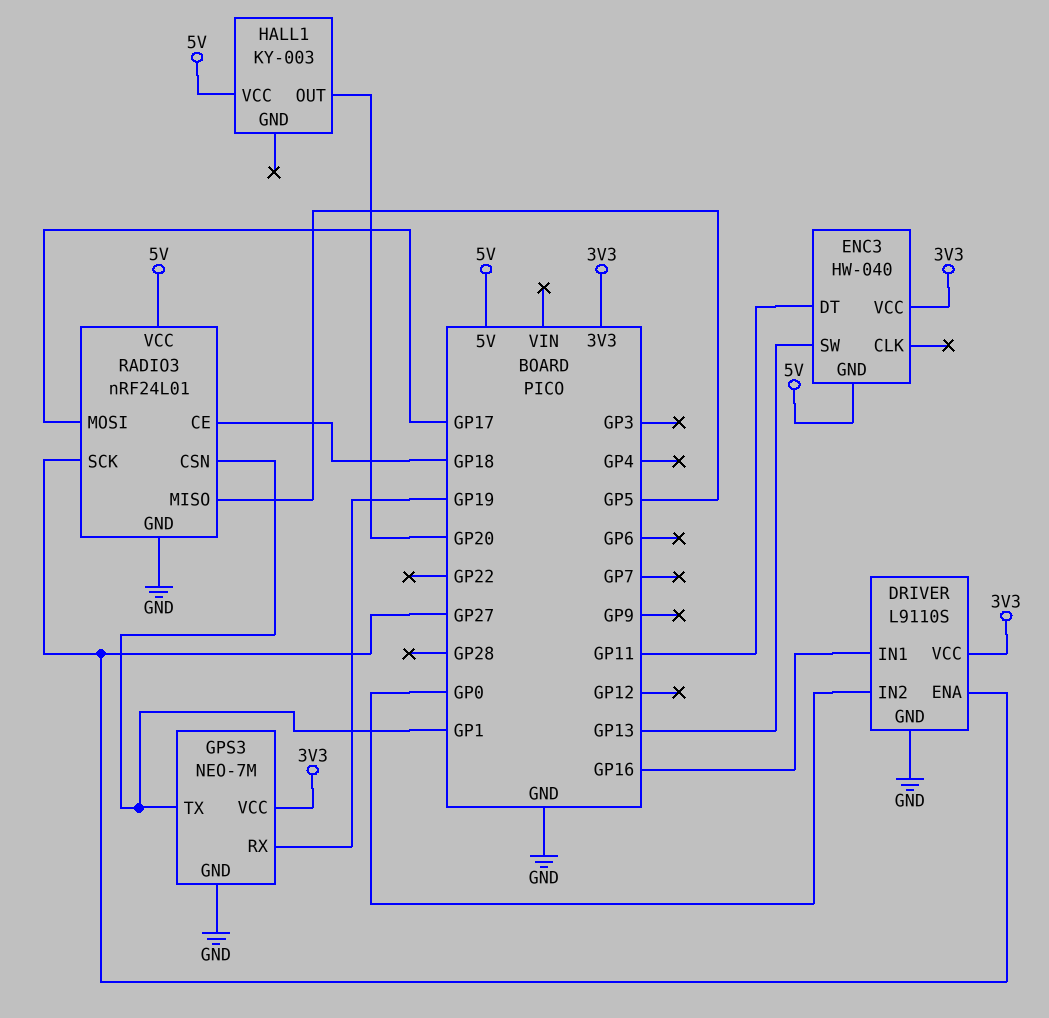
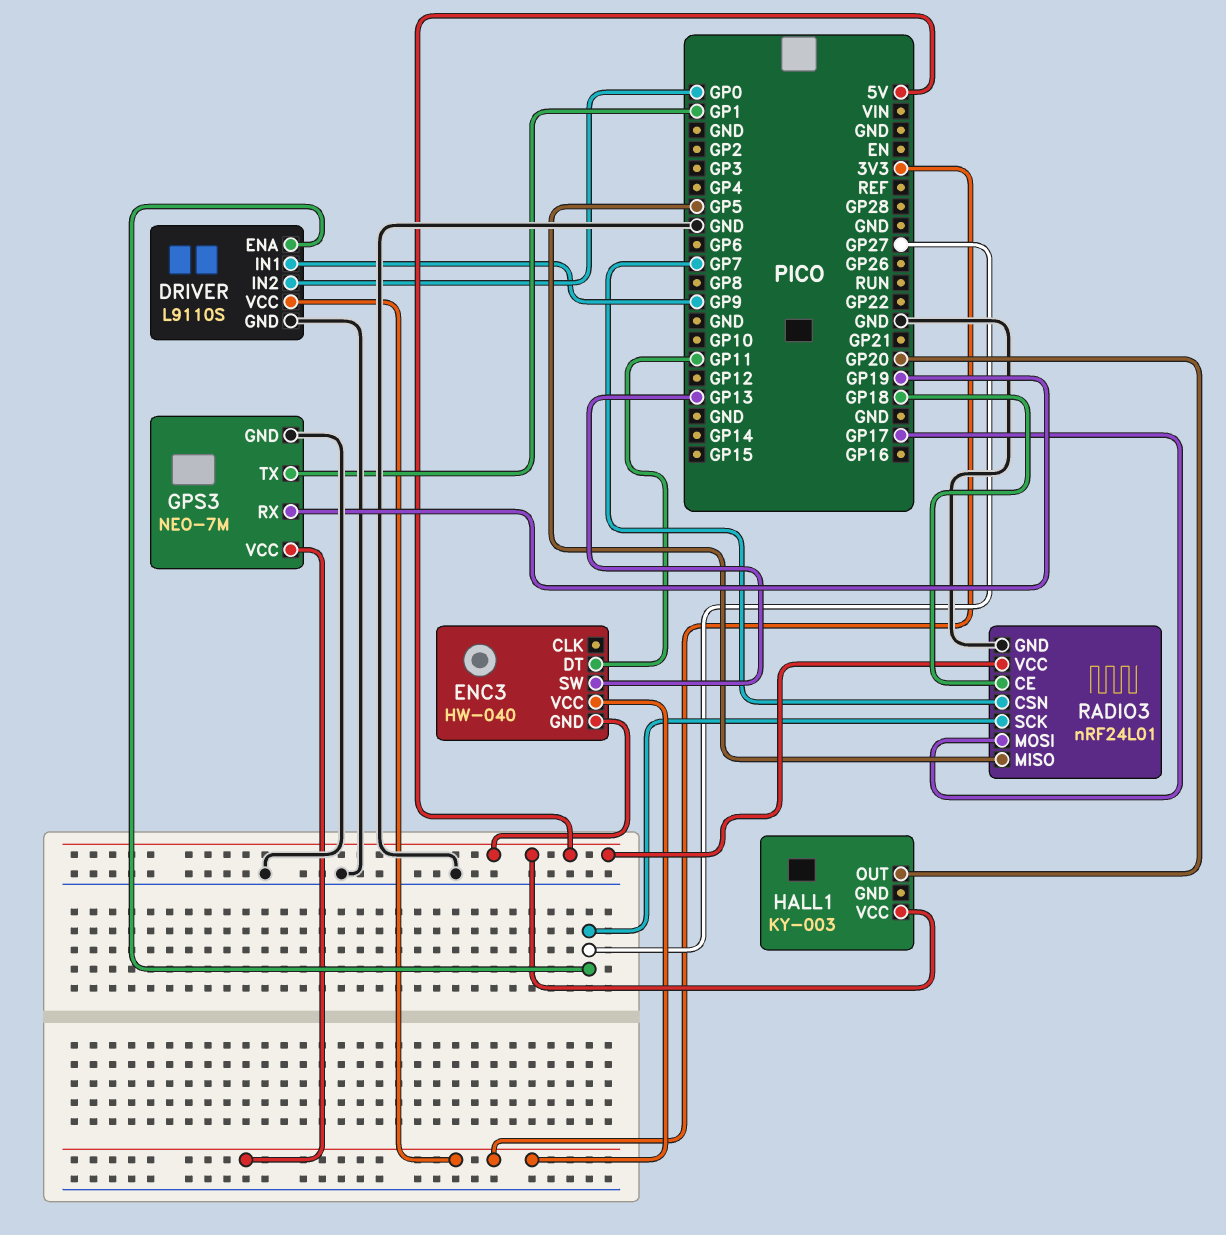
DRIVER pin IN1: GP16 -> GP9
RADIO3 pin CSN: GP1 -> GP7

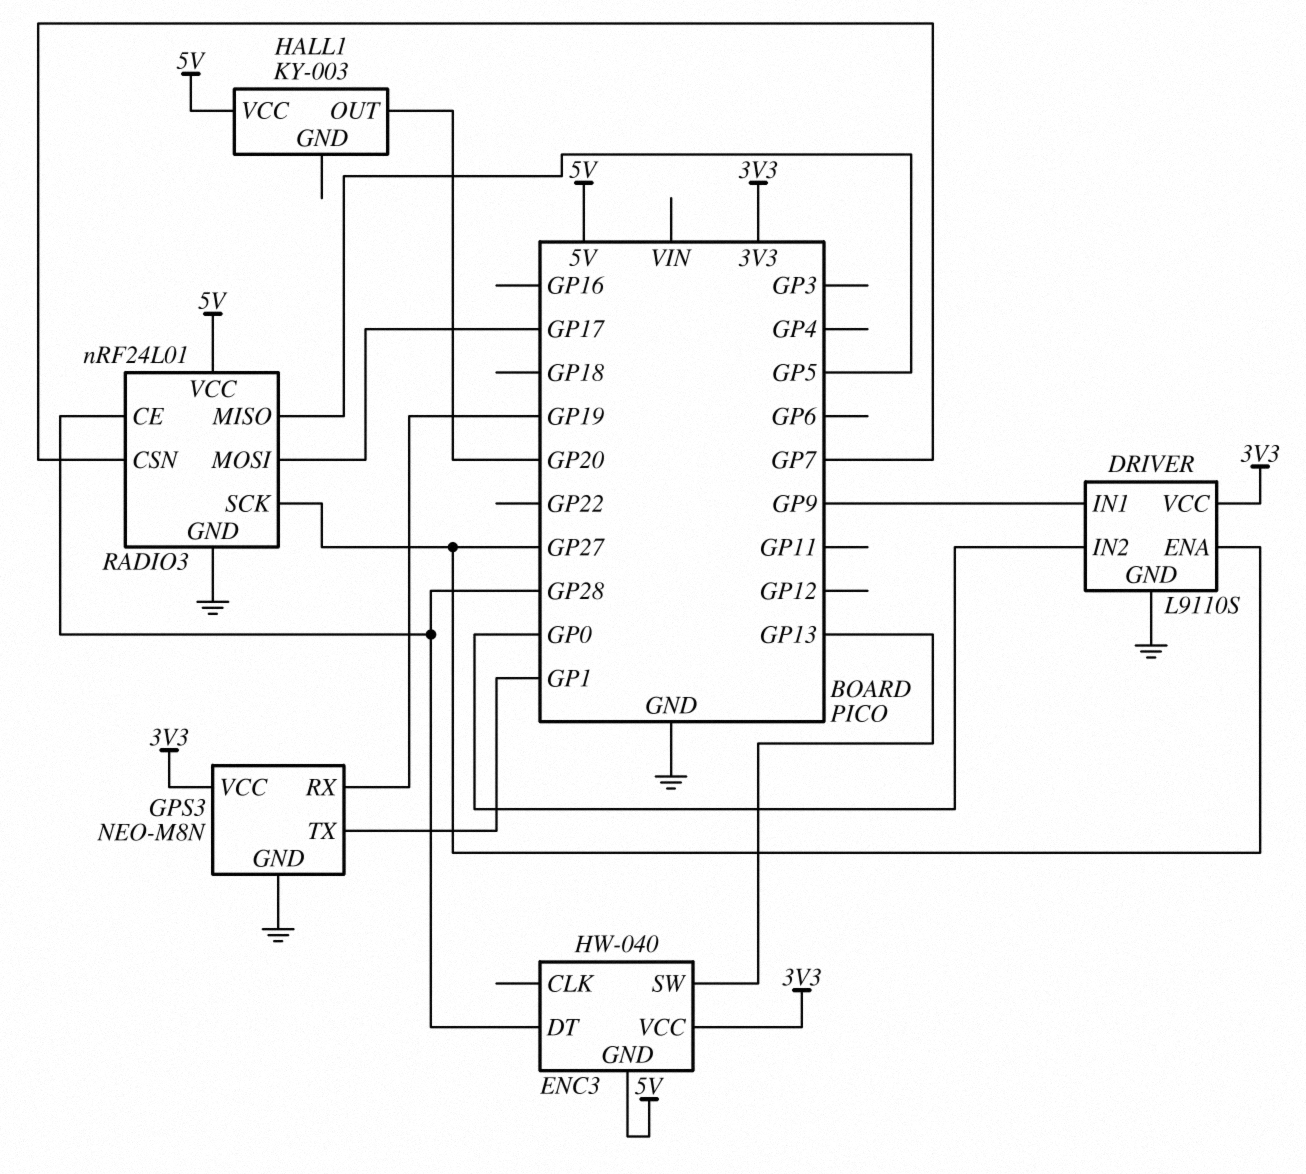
ENC3 pin DT: GP11 -> GP28
GPS3: NEO-7M -> NEO-M8N
RADIO3 pin CE: GP18 -> GP28

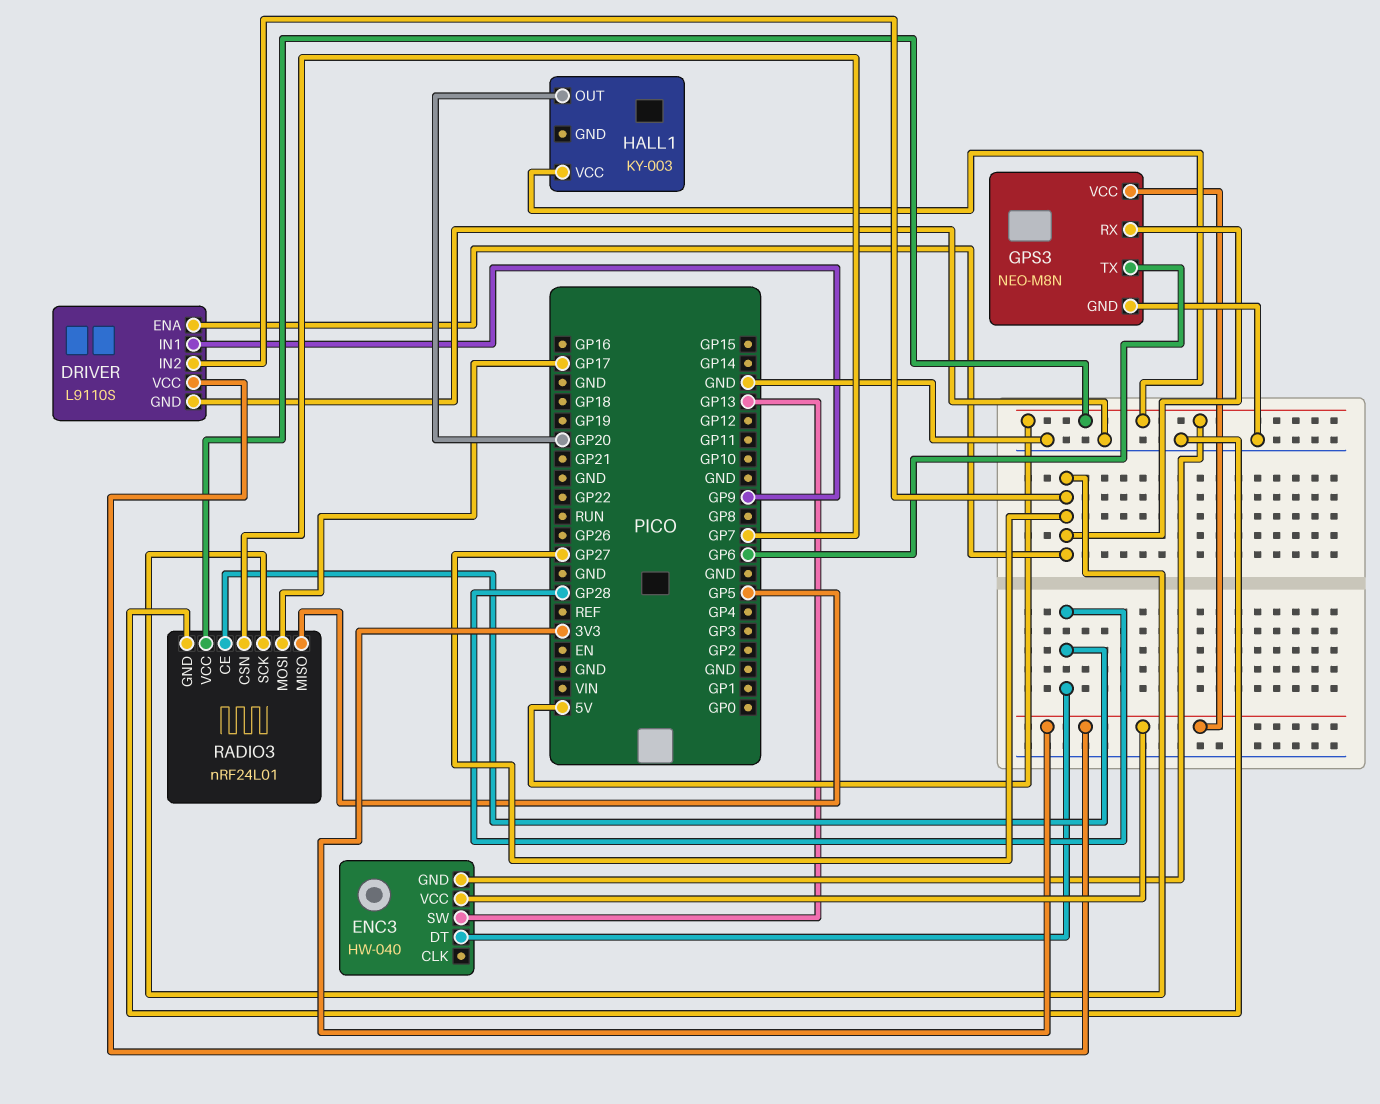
DRIVER pin IN2: GP0 -> GP27
GPS3 pin RX: GP19 -> GP27
GPS3 pin TX: GP1 -> GP6

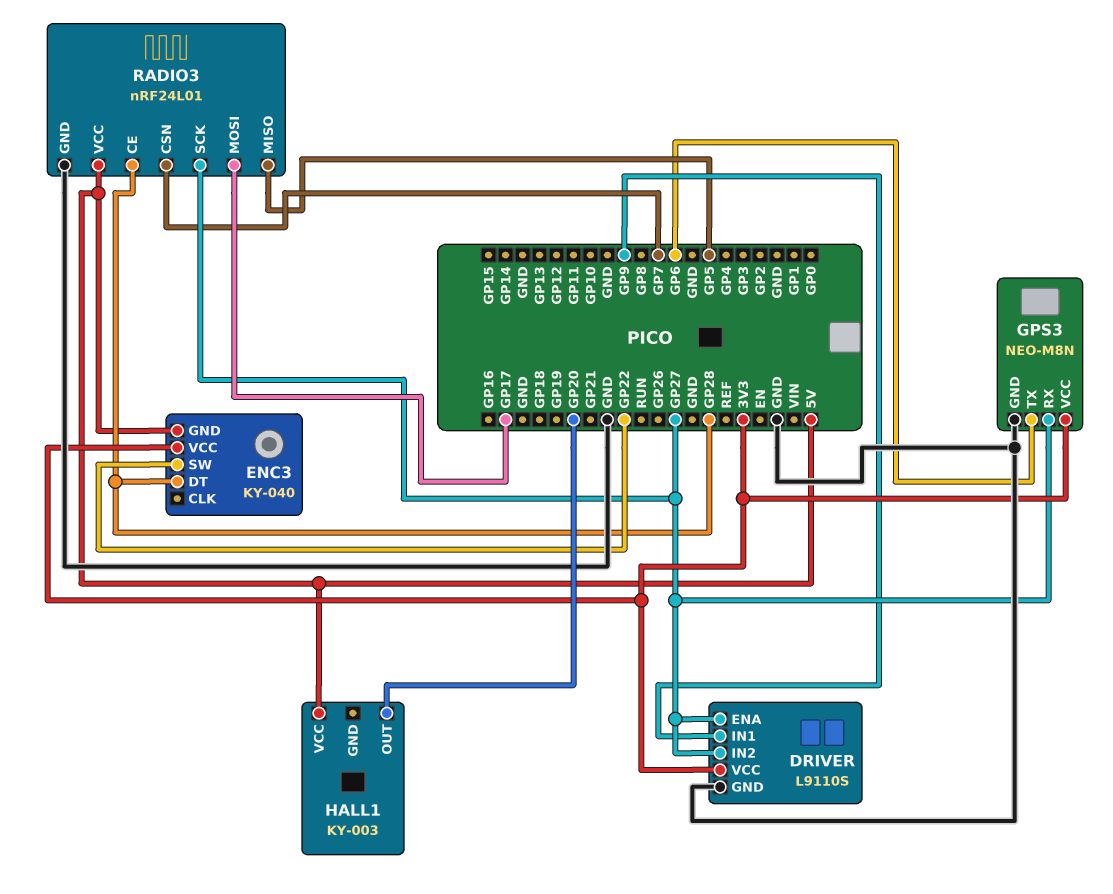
ENC3: HW-040 -> KY-040
ENC3 pin SW: GP13 -> GP22

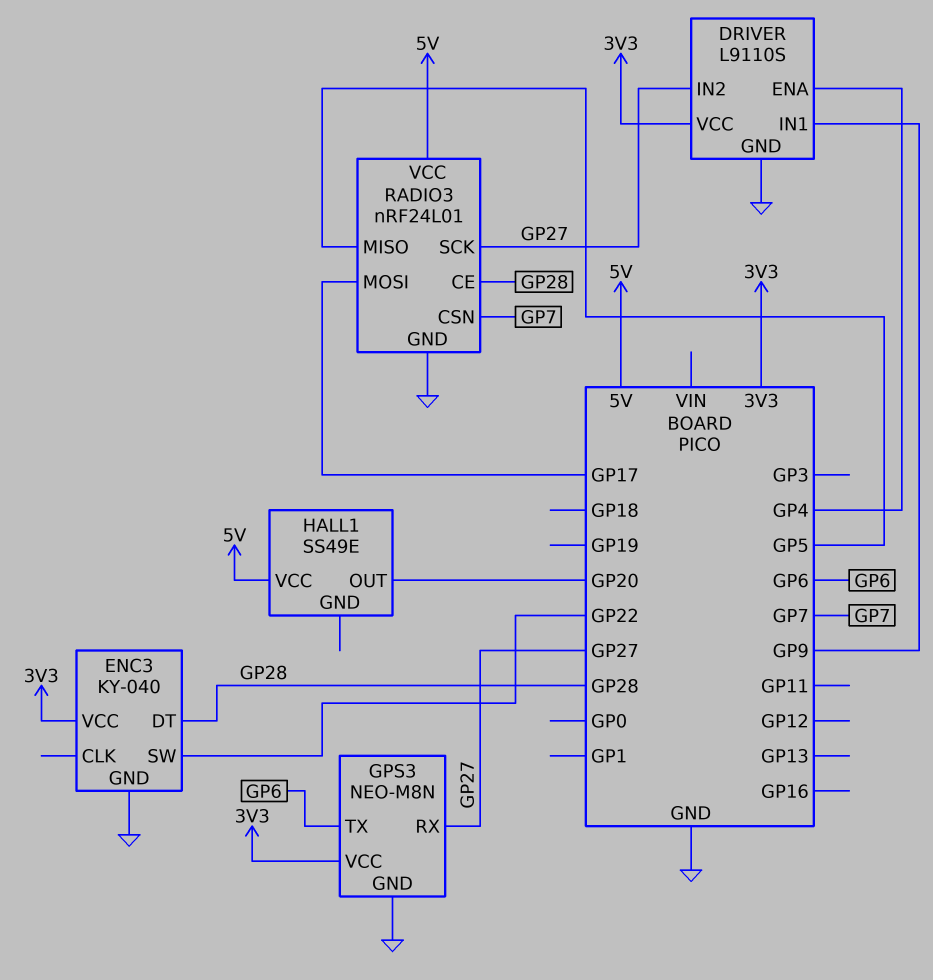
DRIVER pin ENA: GP27 -> GP4
ENC3 pin GND: 5V -> GND
HALL1: KY-003 -> SS49E

